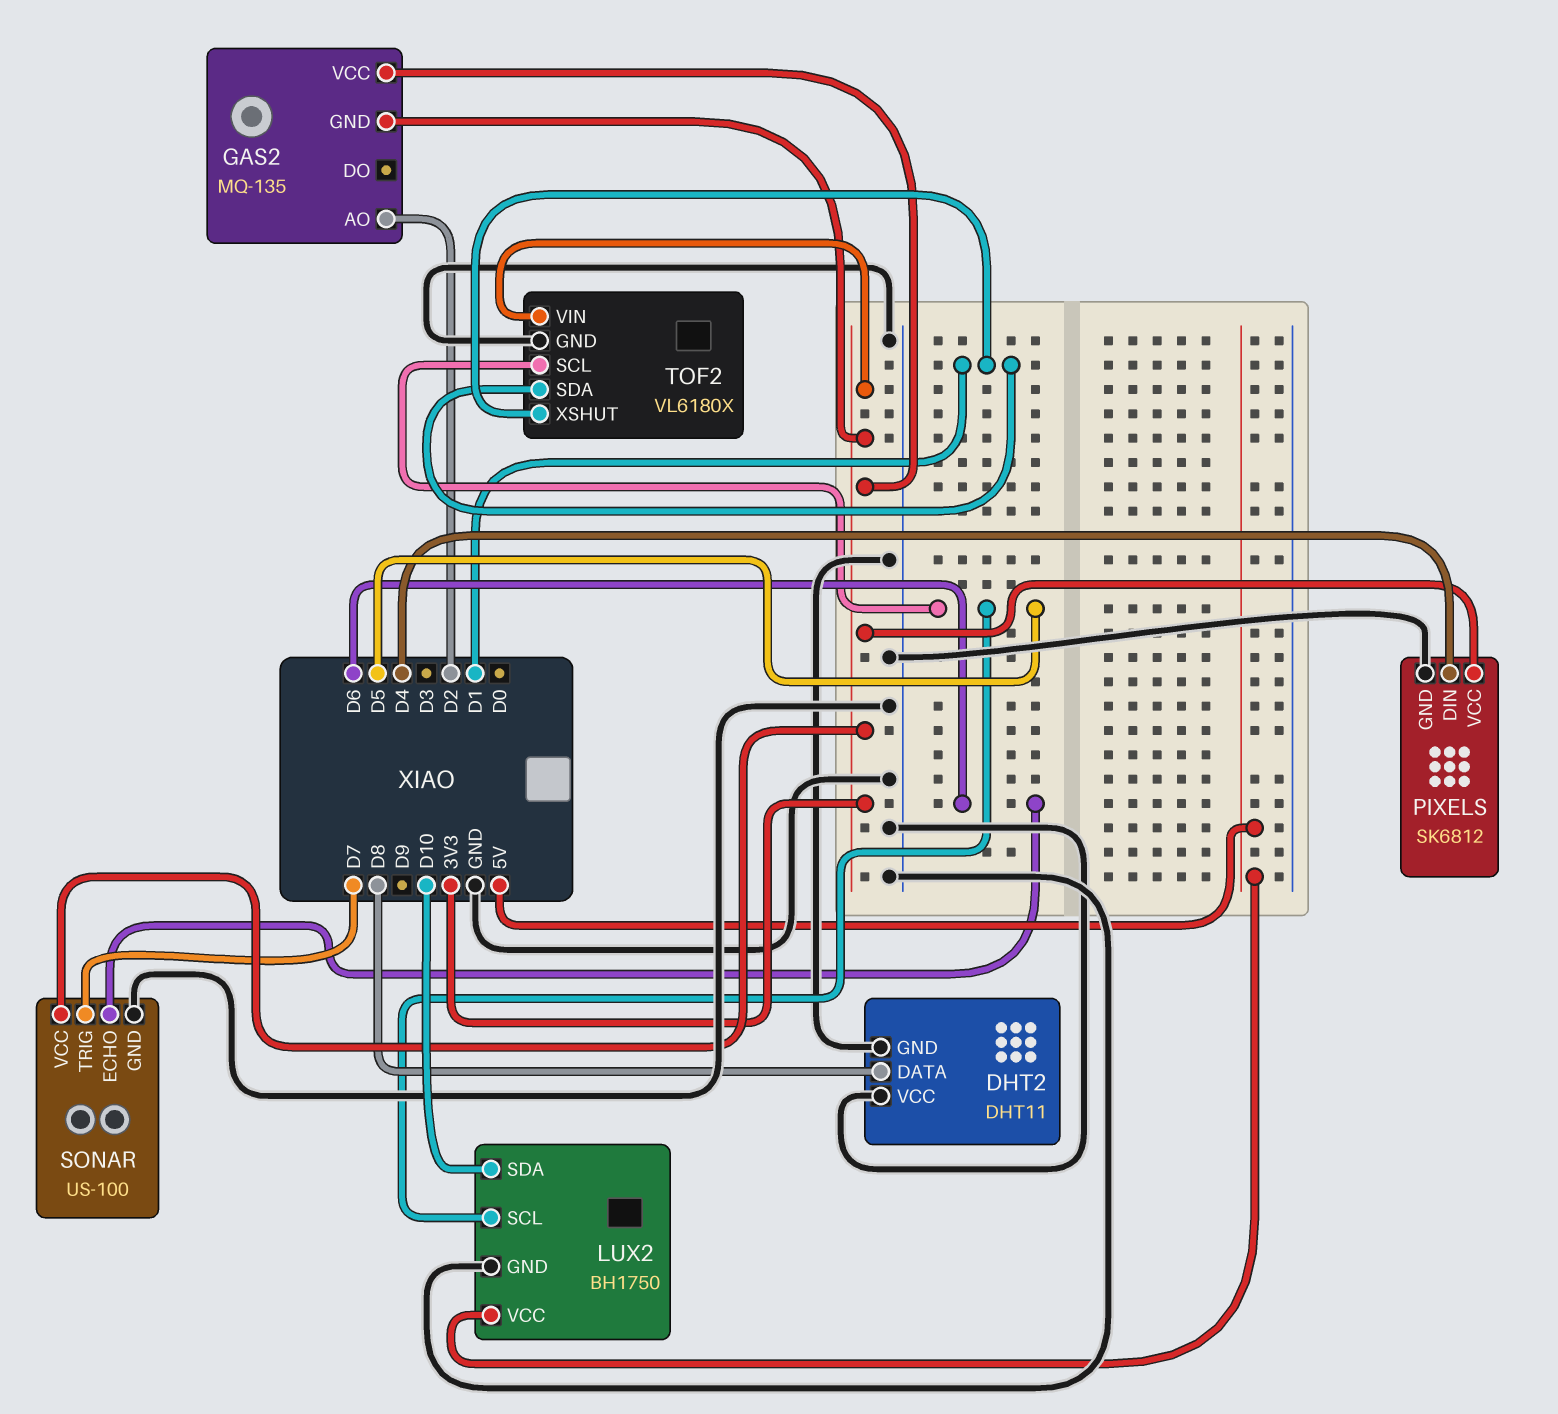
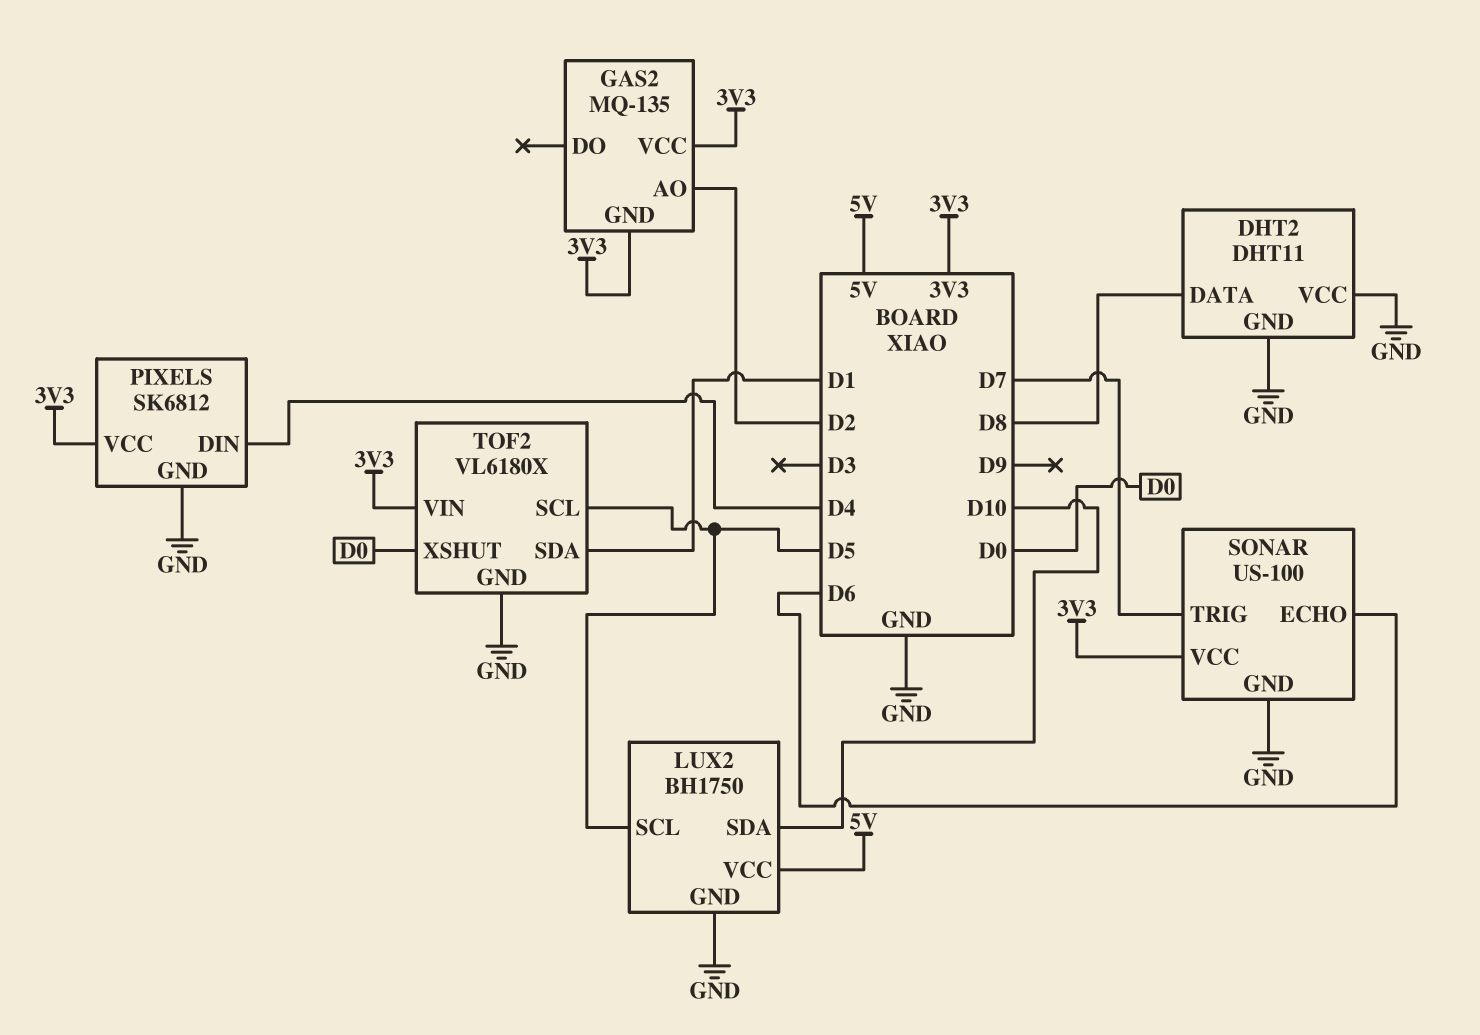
TOF2 pin XSHUT: D1 -> D0

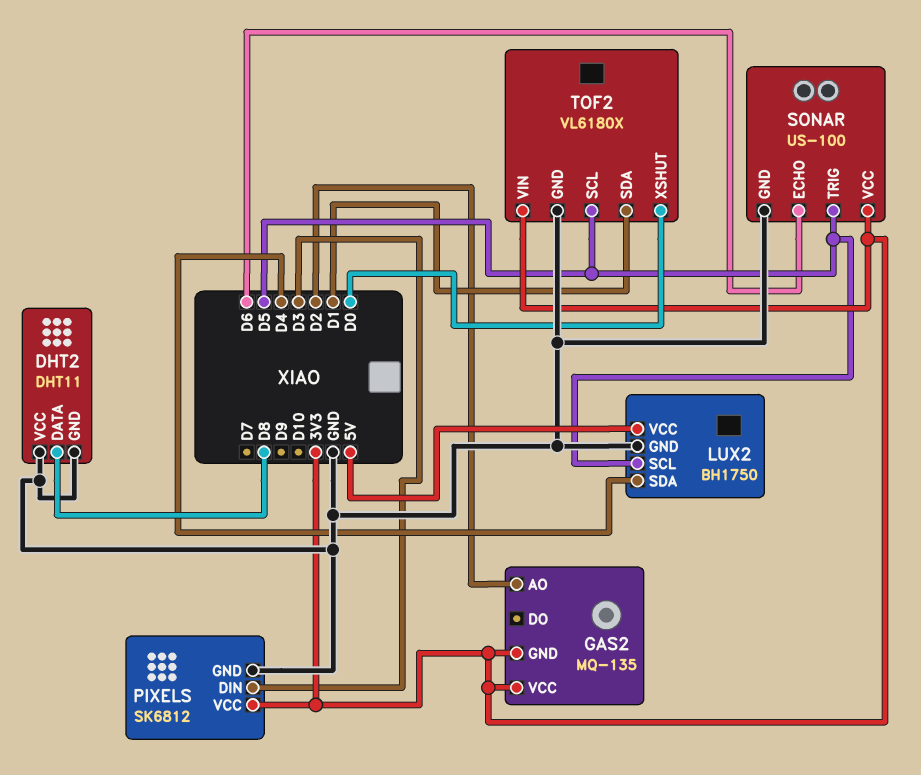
LUX2 pin SDA: D10 -> D4
PIXELS pin DIN: D4 -> D3
SONAR pin TRIG: D7 -> D5

